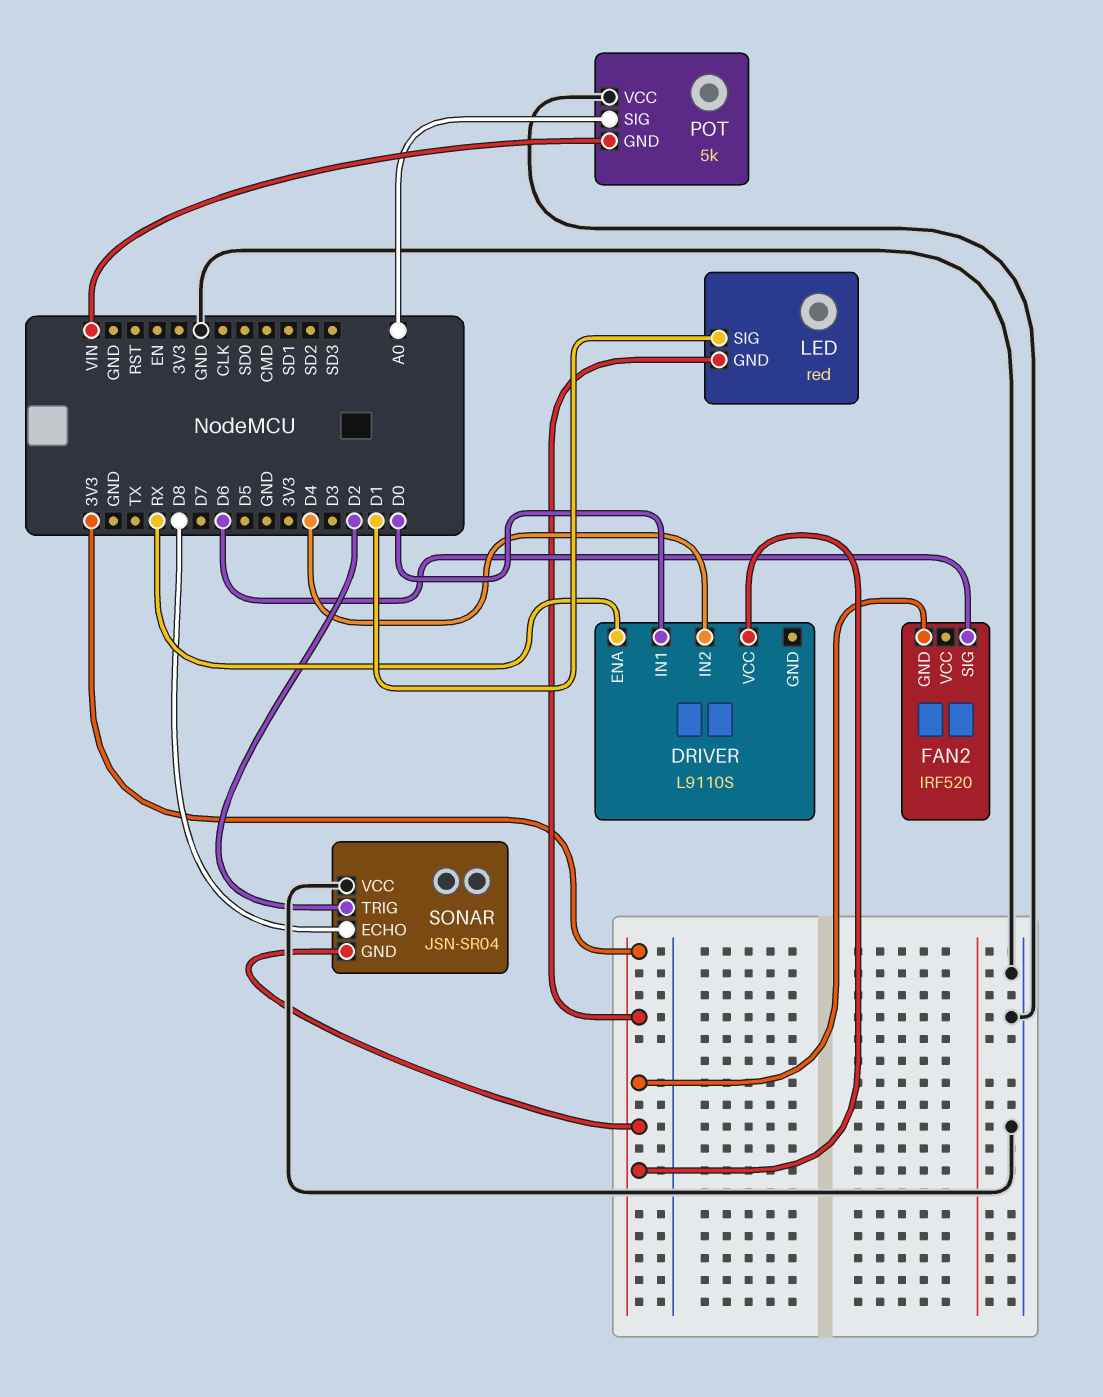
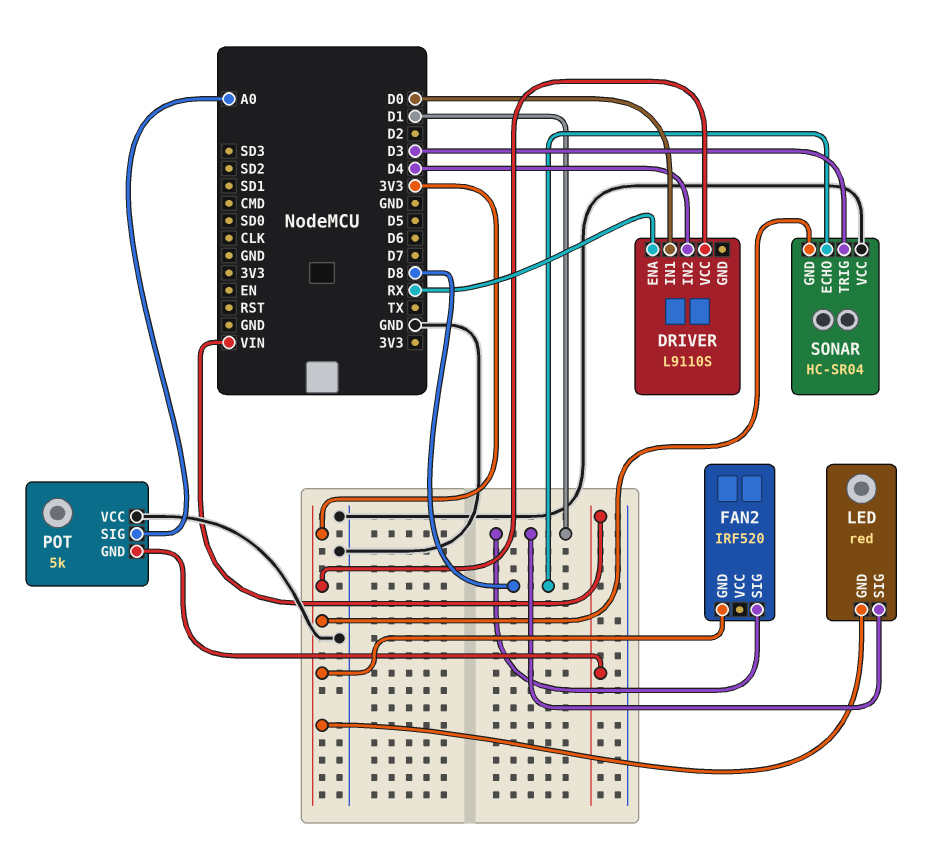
FAN2 pin SIG: D6 -> D1
SONAR: JSN-SR04 -> HC-SR04
SONAR pin TRIG: D2 -> D3

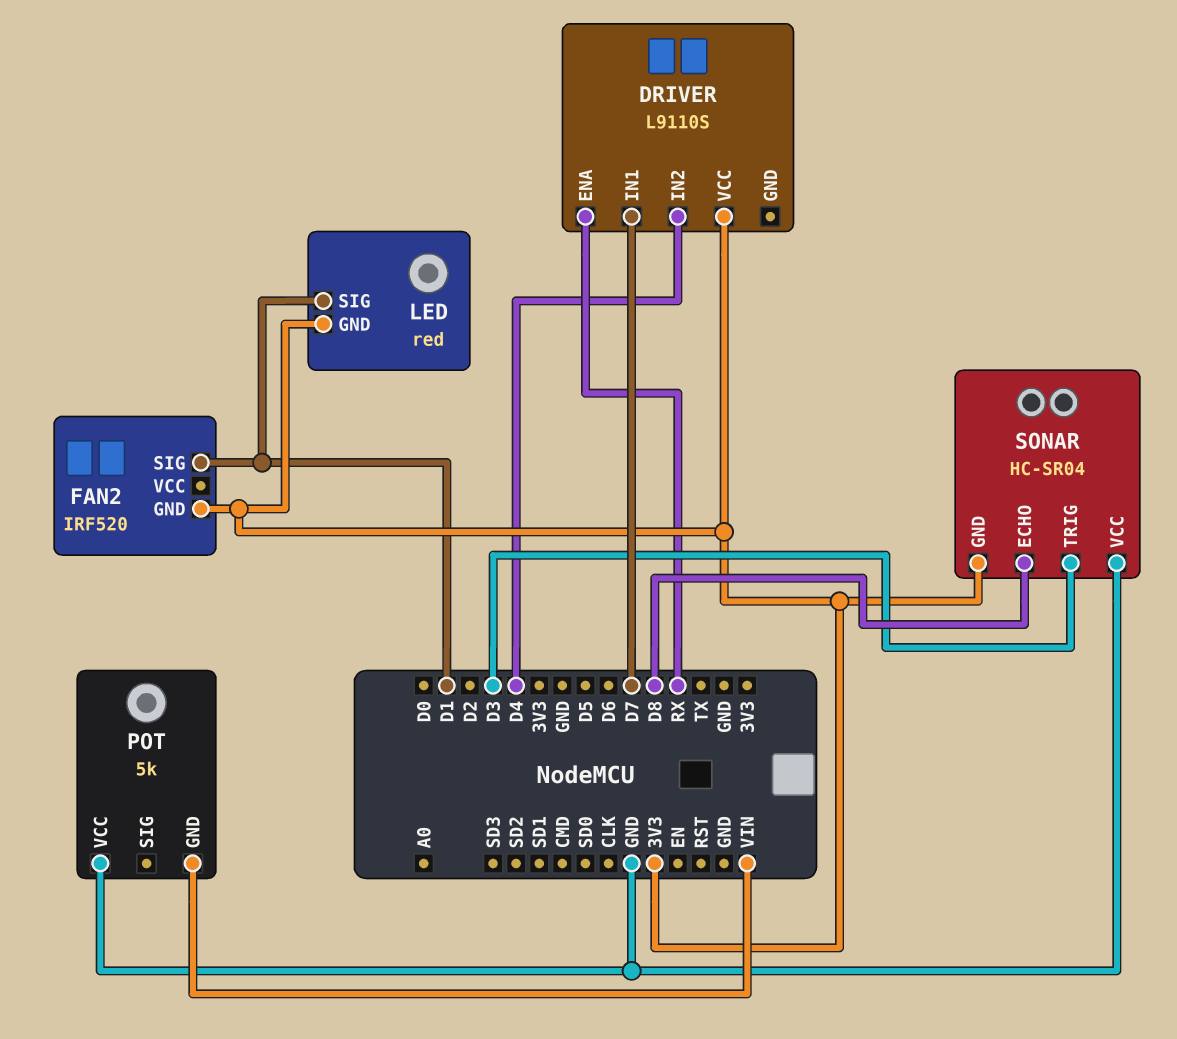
DRIVER pin IN1: D0 -> D7
POT pin SIG: A0 -> none

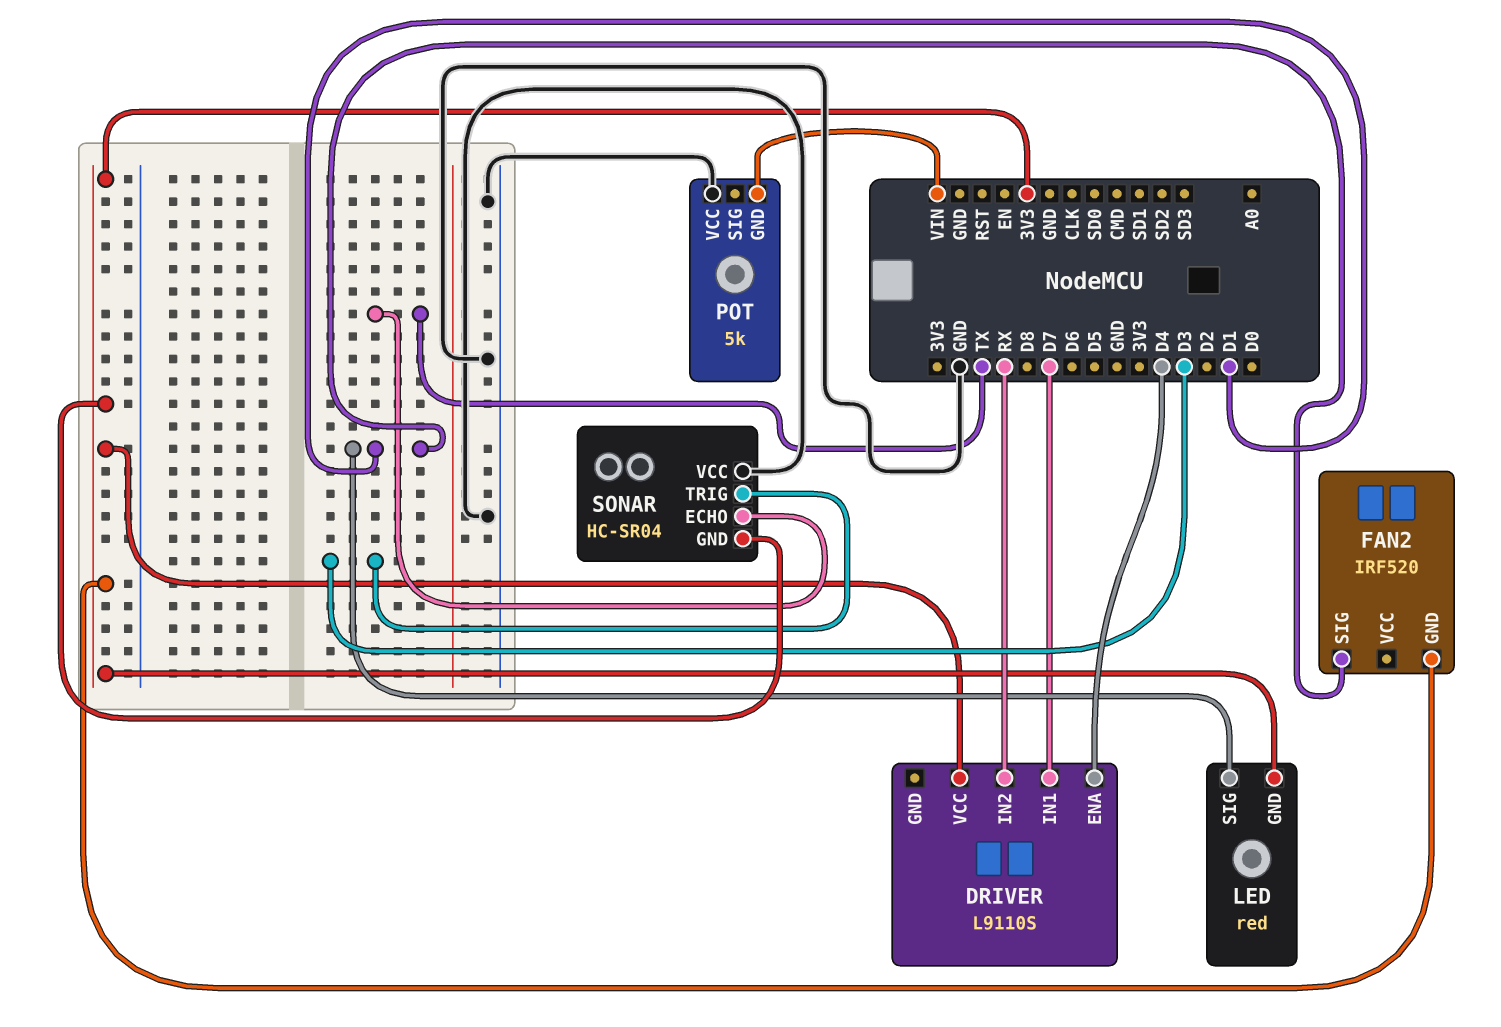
DRIVER pin ENA: RX -> D4
DRIVER pin IN2: D4 -> RX
SONAR pin ECHO: D8 -> TX

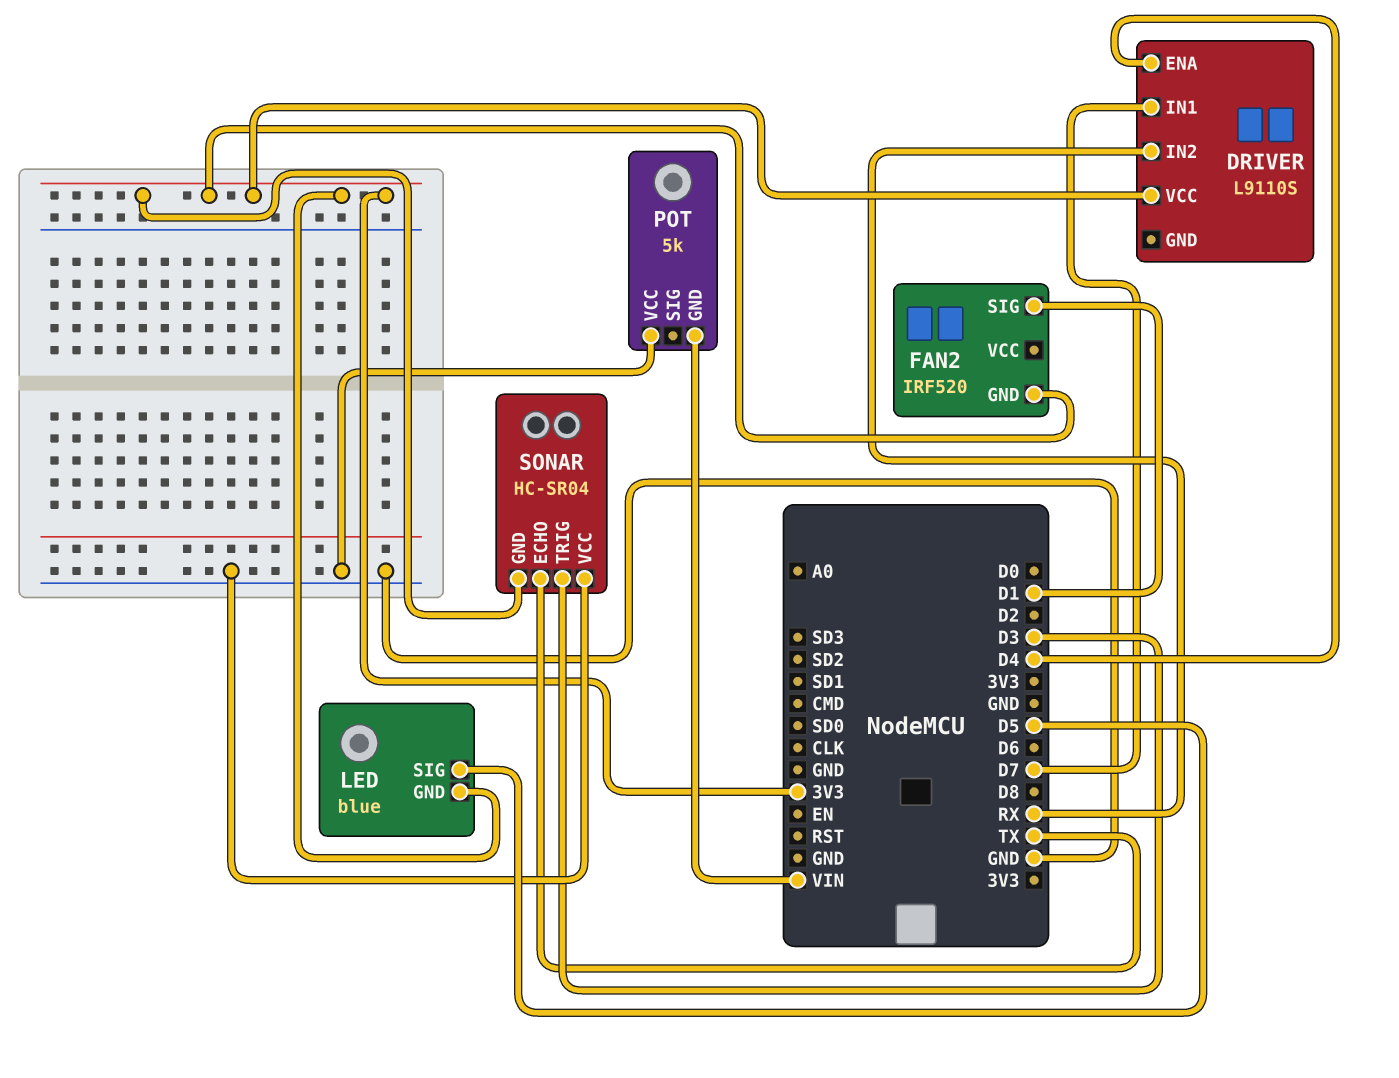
LED: red -> blue
LED pin SIG: D1 -> D5

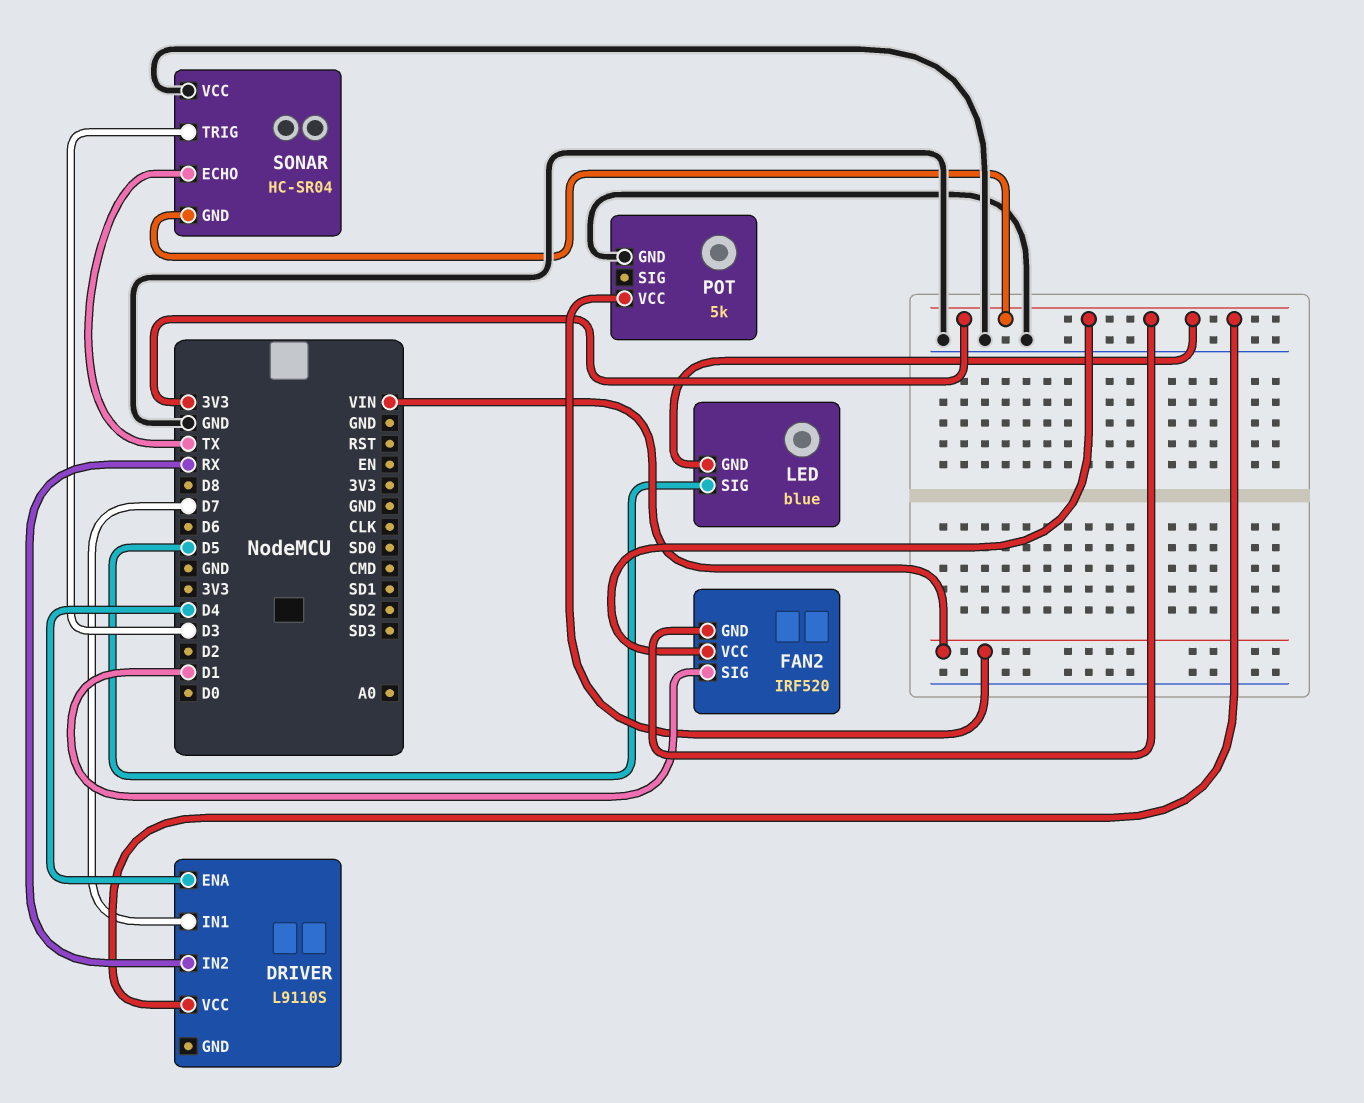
FAN2 pin VCC: none -> 3V3
POT pin GND: VIN -> GND
POT pin VCC: GND -> VIN

